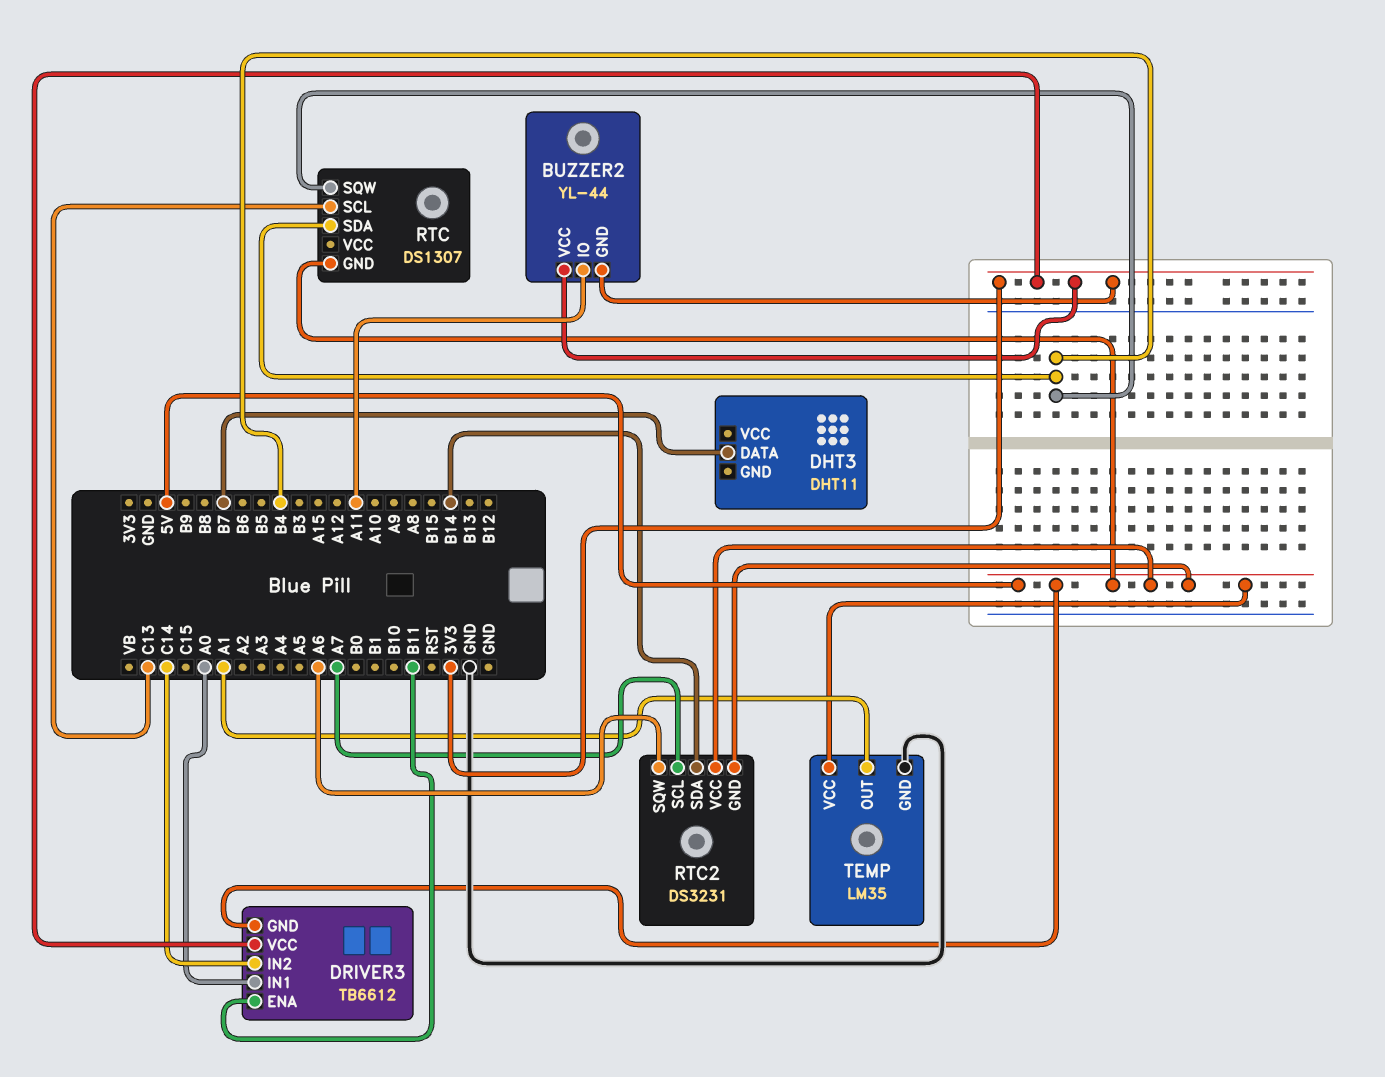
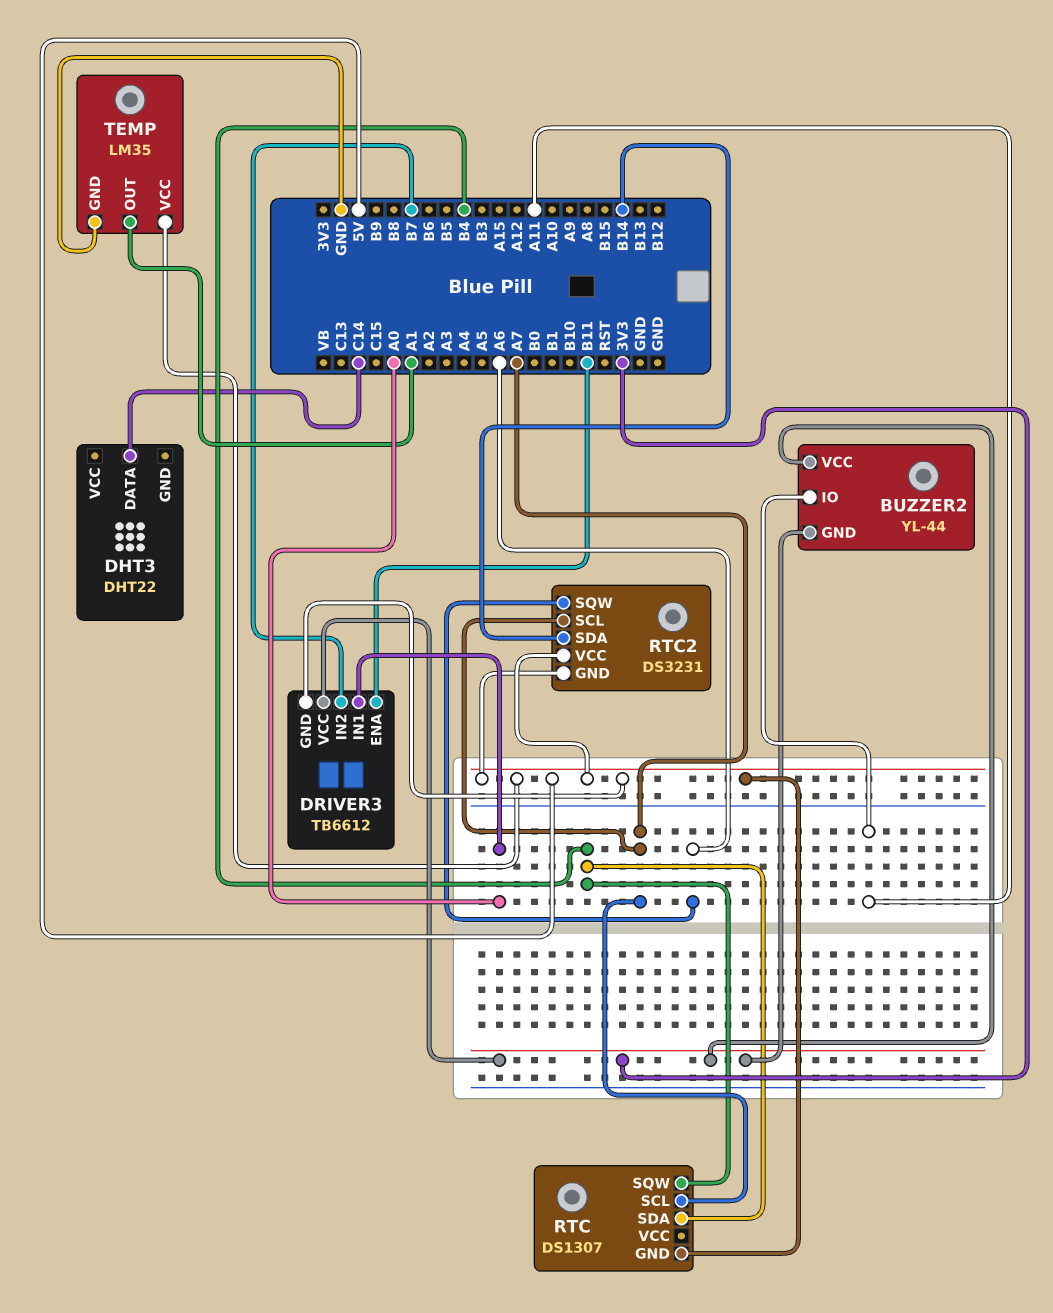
DHT3: DHT11 -> DHT22
DHT3 pin DATA: B7 -> C14
DRIVER3 pin IN2: C14 -> B7
RTC pin SCL: C13 -> A7

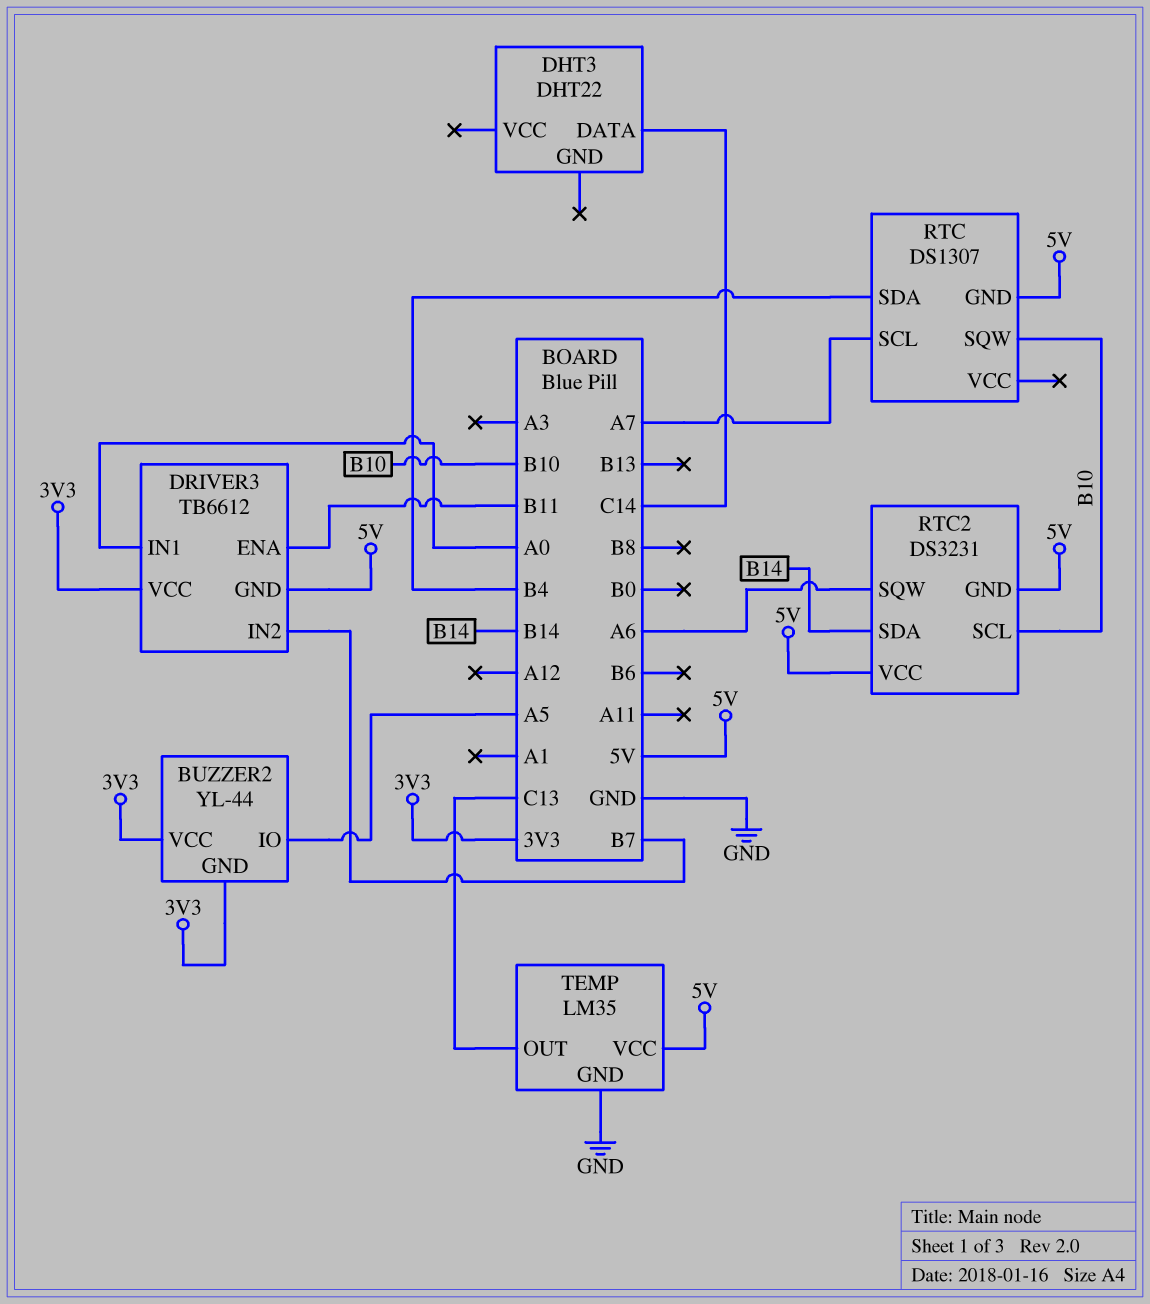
BUZZER2 pin IO: A11 -> A5
RTC pin SQW: B4 -> B10
RTC2 pin SCL: A7 -> B10
TEMP pin OUT: A1 -> C13

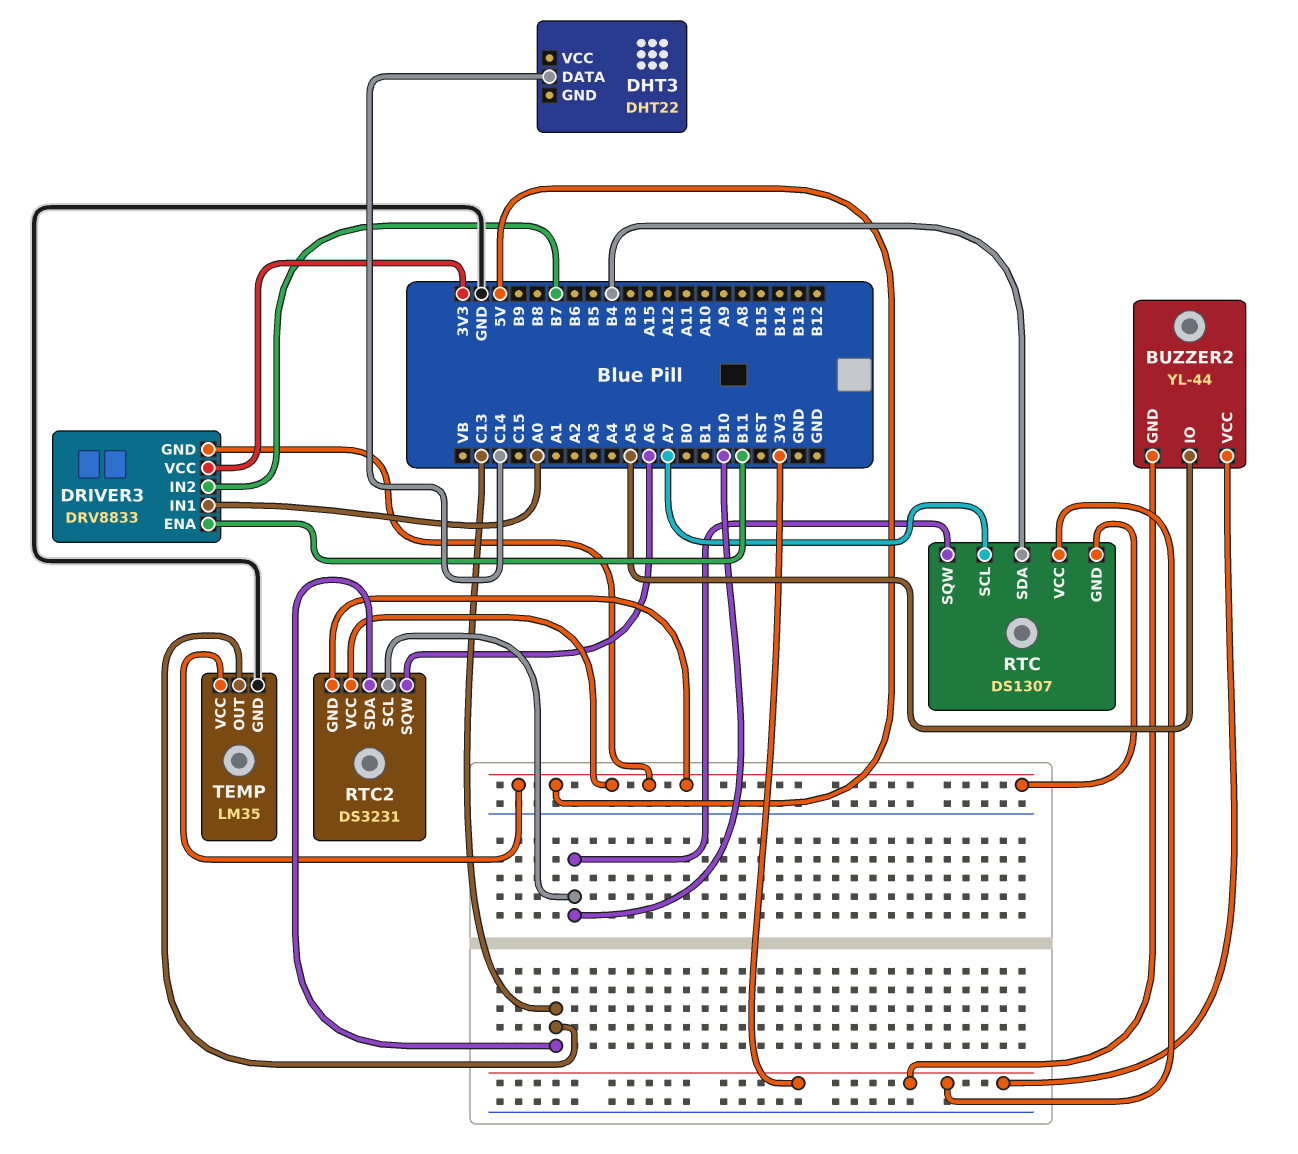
DRIVER3: TB6612 -> DRV8833
RTC pin VCC: none -> 3V3
RTC2 pin SDA: B14 -> C13

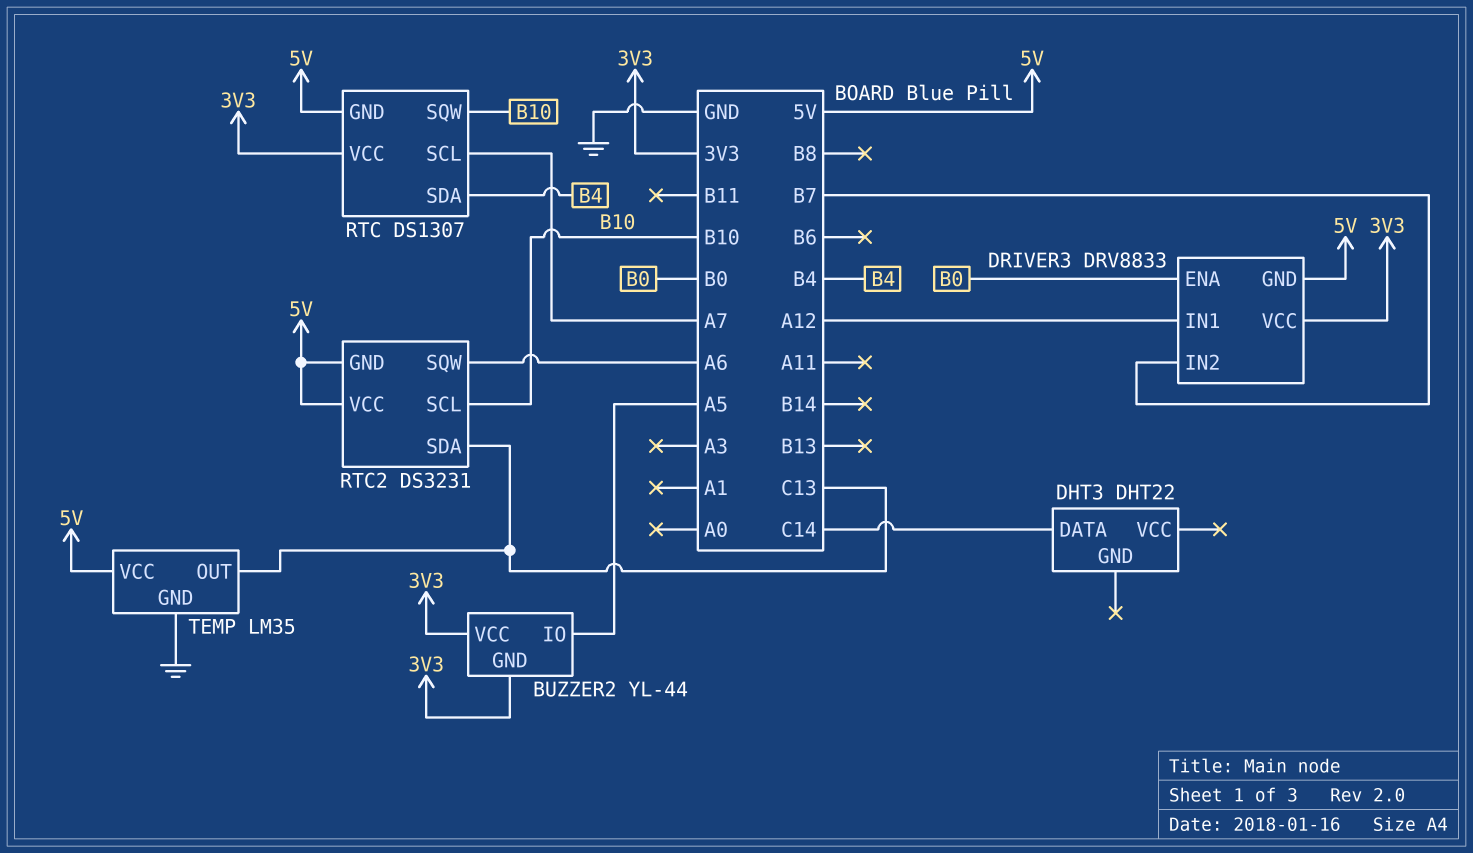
DRIVER3 pin ENA: B11 -> B0
DRIVER3 pin IN1: A0 -> A12

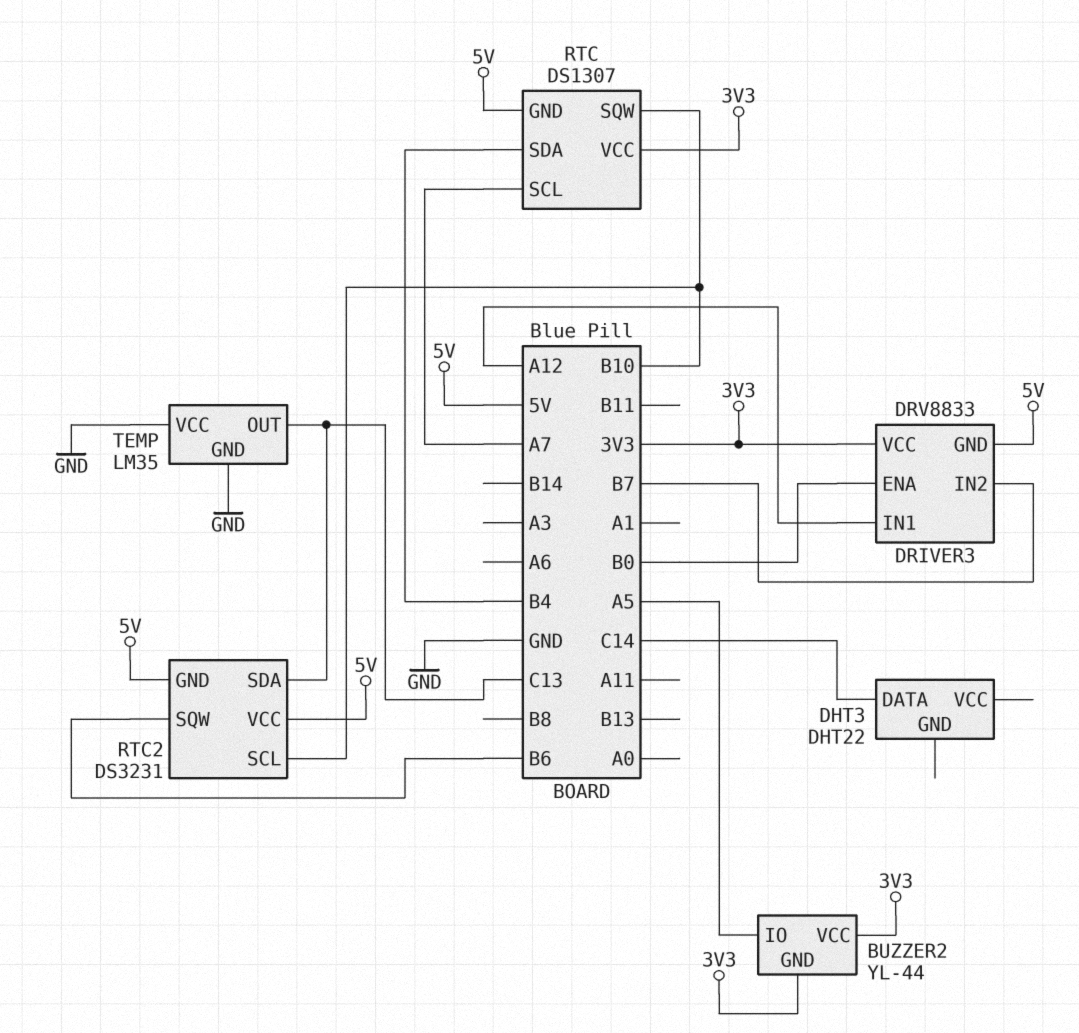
RTC2 pin SQW: A6 -> B6
TEMP pin VCC: 5V -> GND

